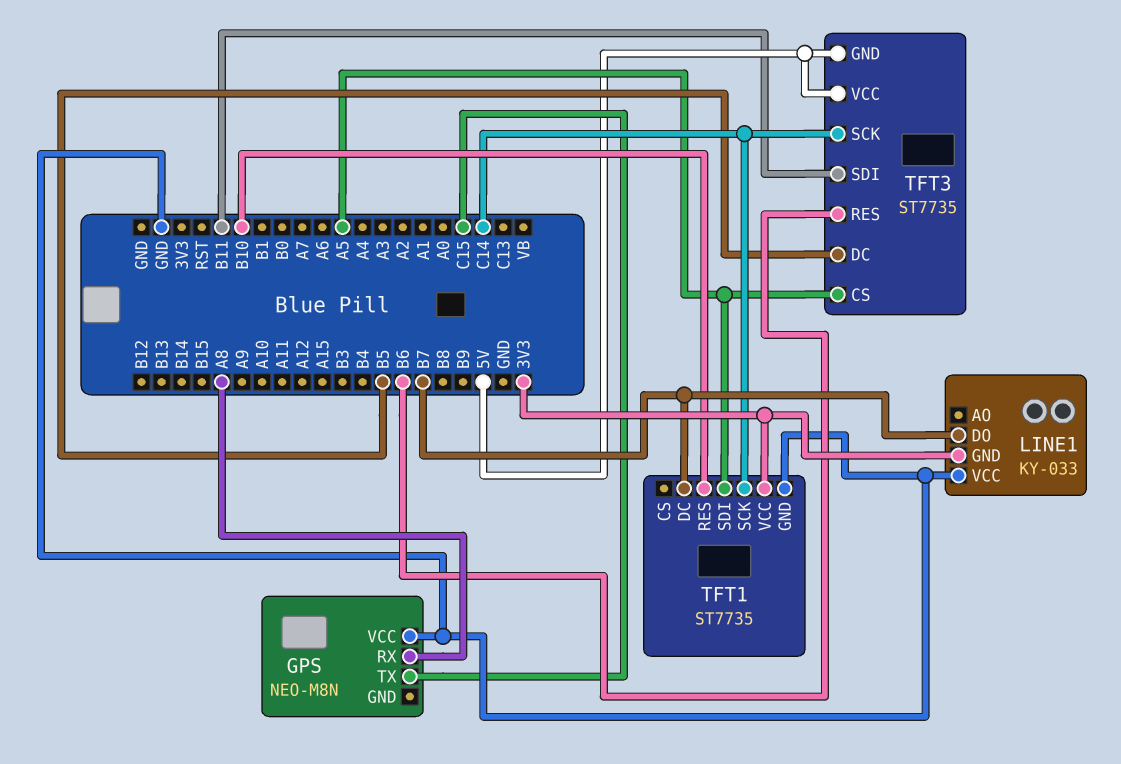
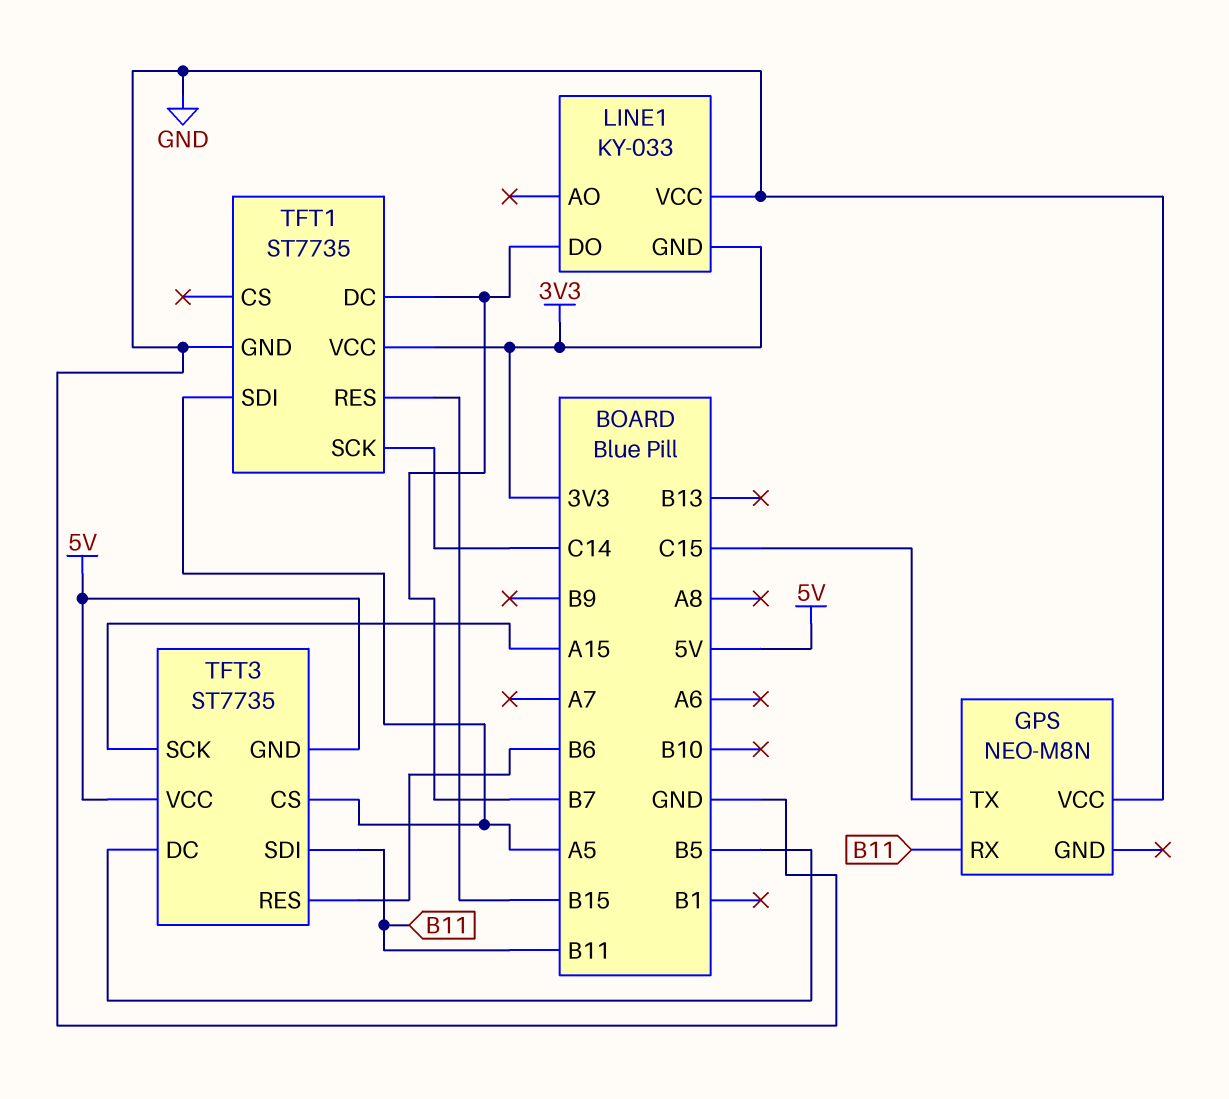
GPS pin RX: A8 -> B11
TFT1 pin RES: B10 -> B15
TFT3 pin SCK: C14 -> A15

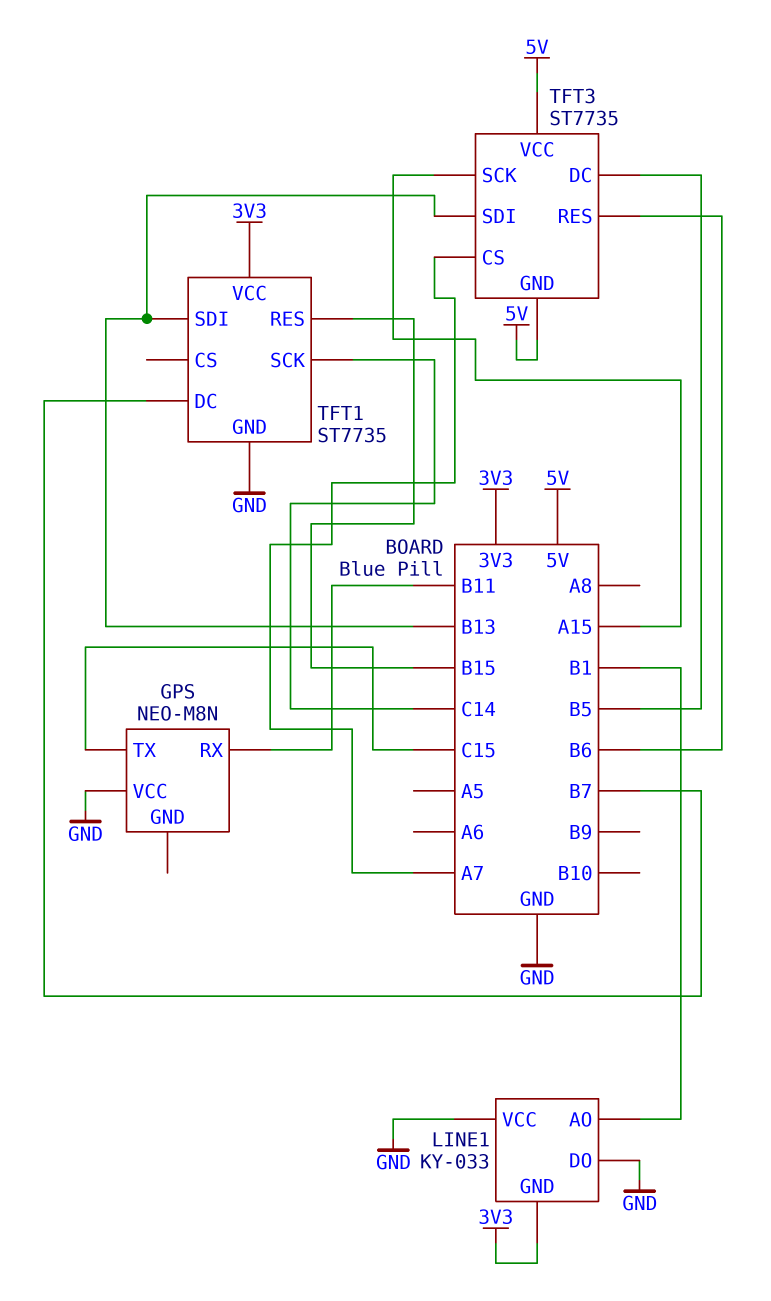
LINE1 pin AO: none -> B1
LINE1 pin DO: B7 -> GND
TFT1 pin SDI: A5 -> B13
TFT3 pin CS: A5 -> A7
TFT3 pin SDI: B11 -> B13

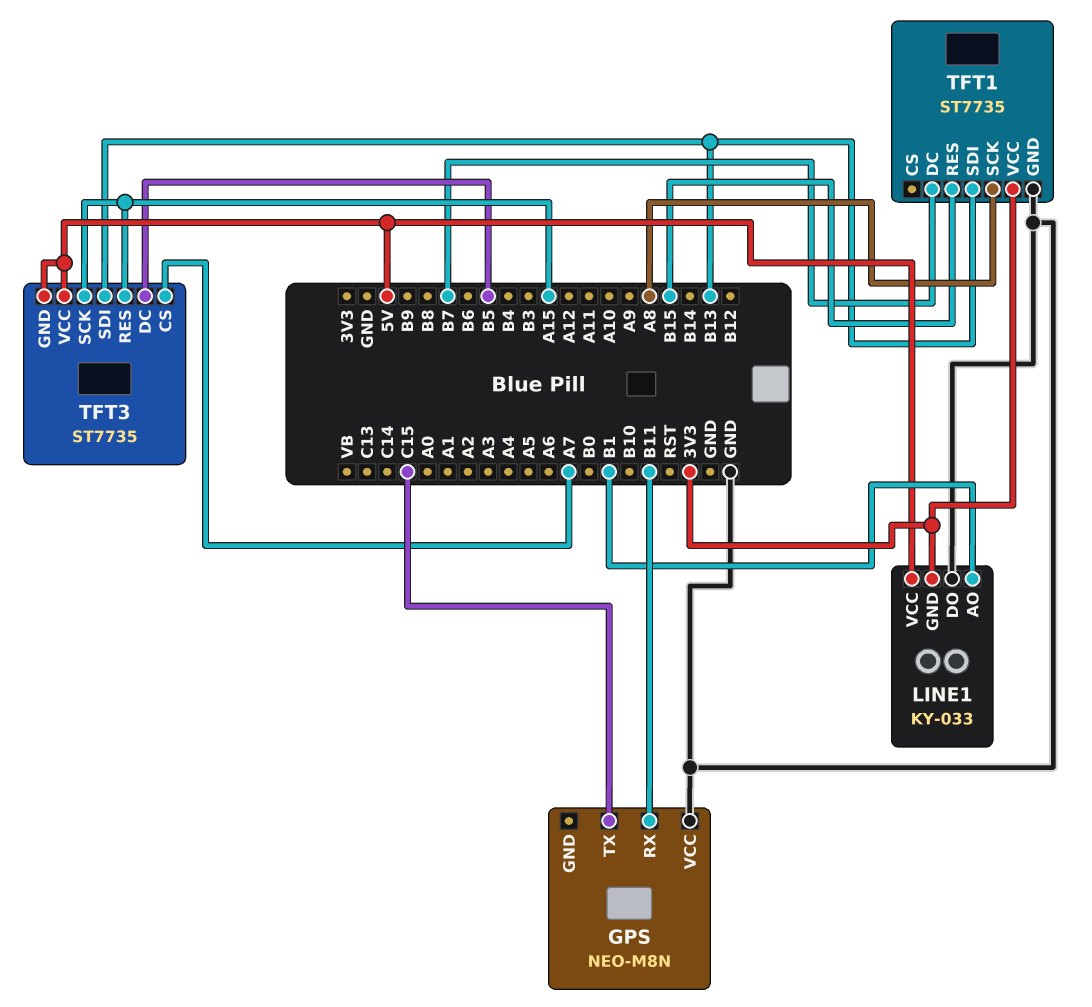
LINE1 pin VCC: GND -> 5V
TFT1 pin SCK: C14 -> A8
TFT3 pin RES: B6 -> A15

